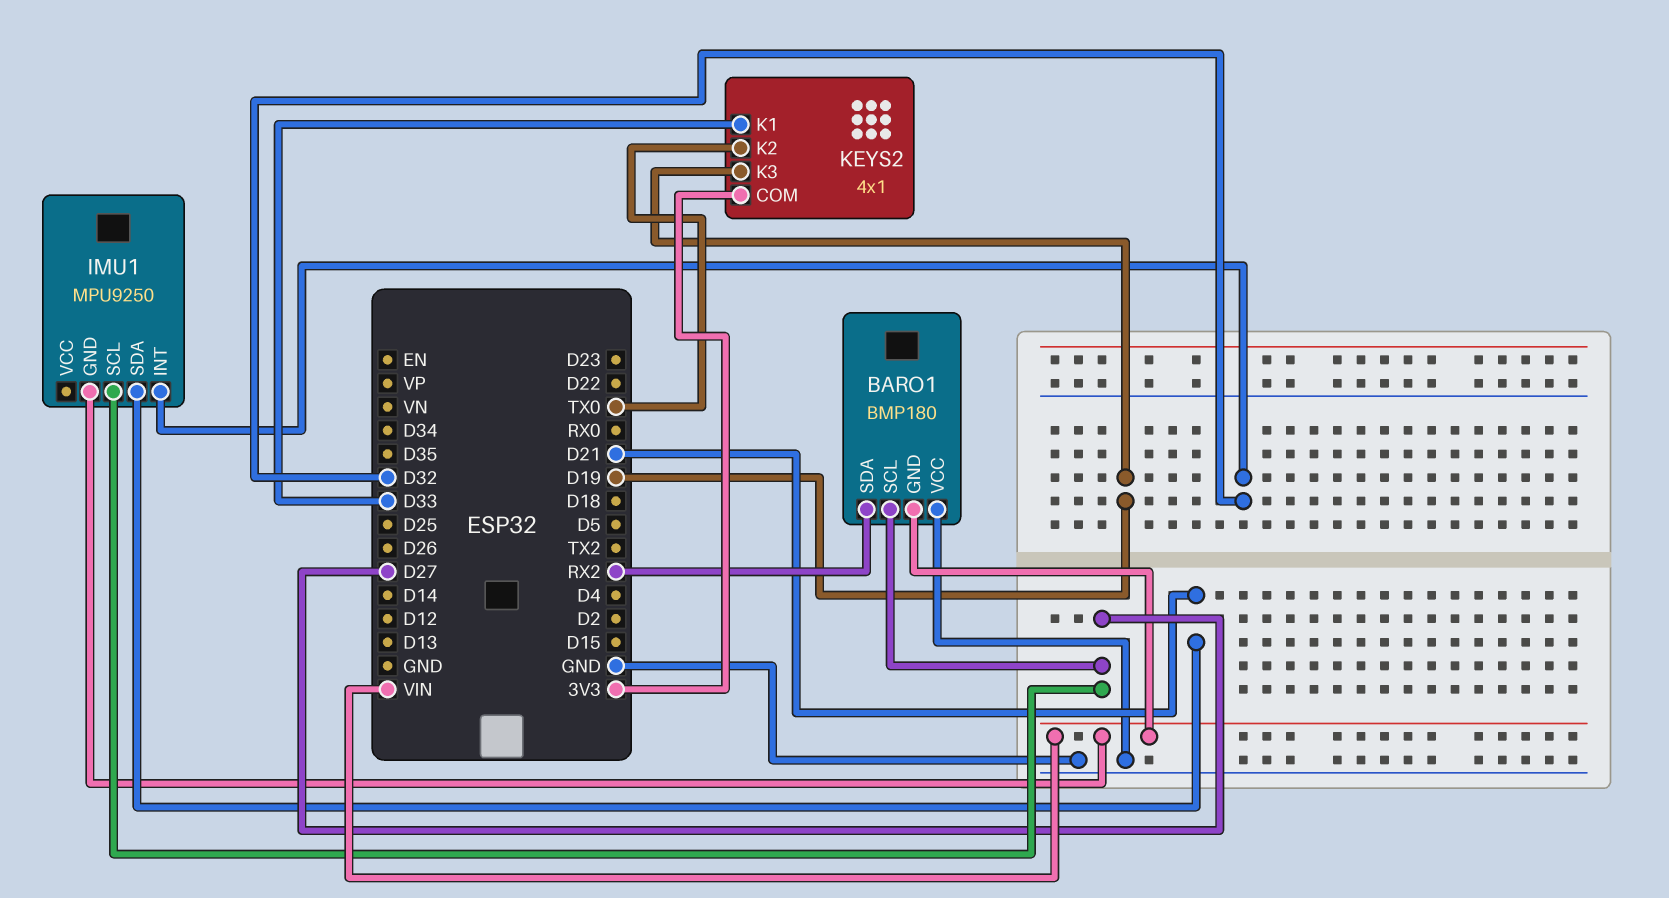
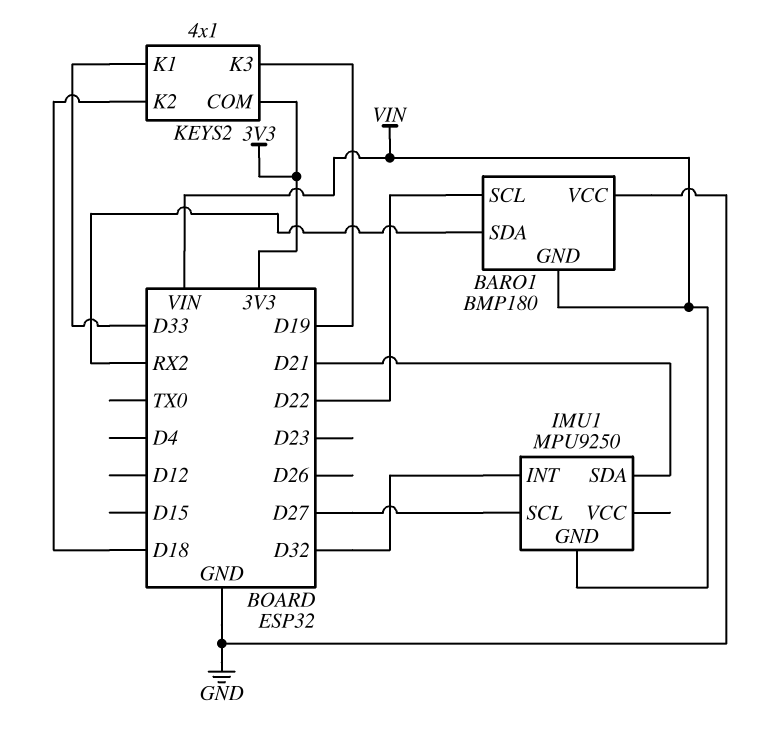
BARO1 pin SCL: D27 -> D22
KEYS2 pin K2: TX0 -> D18

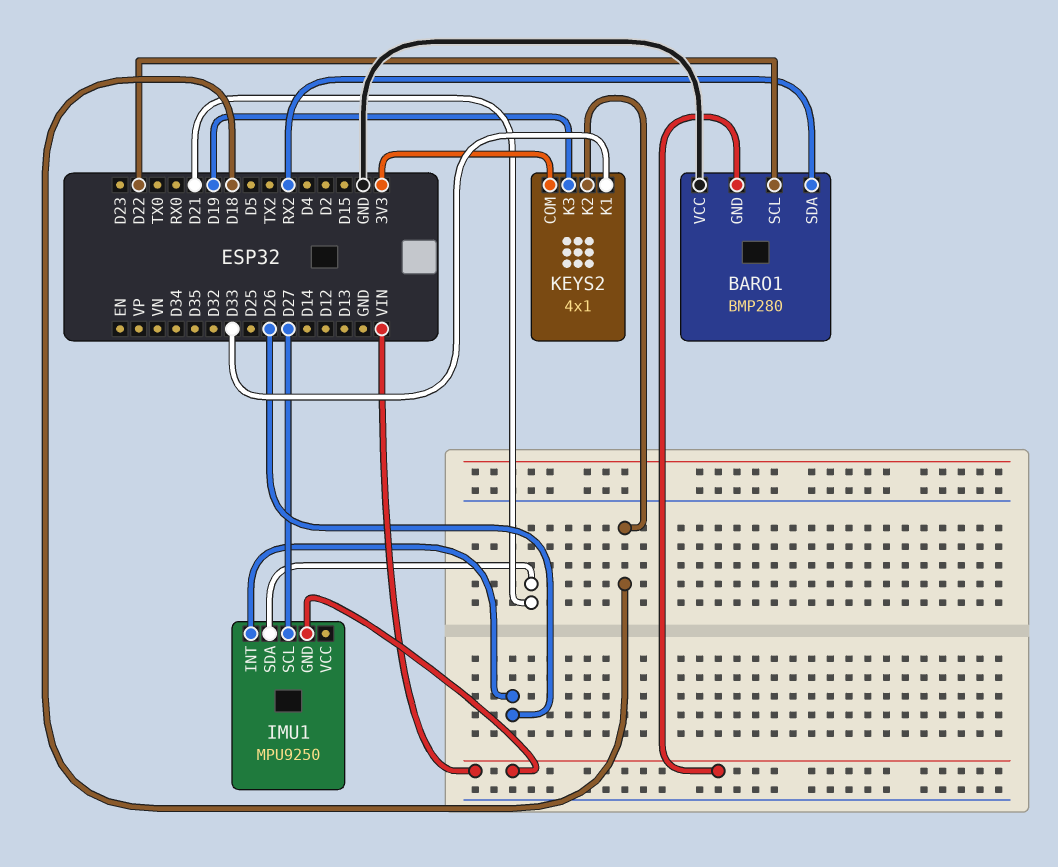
BARO1: BMP180 -> BMP280
IMU1 pin INT: D32 -> D26

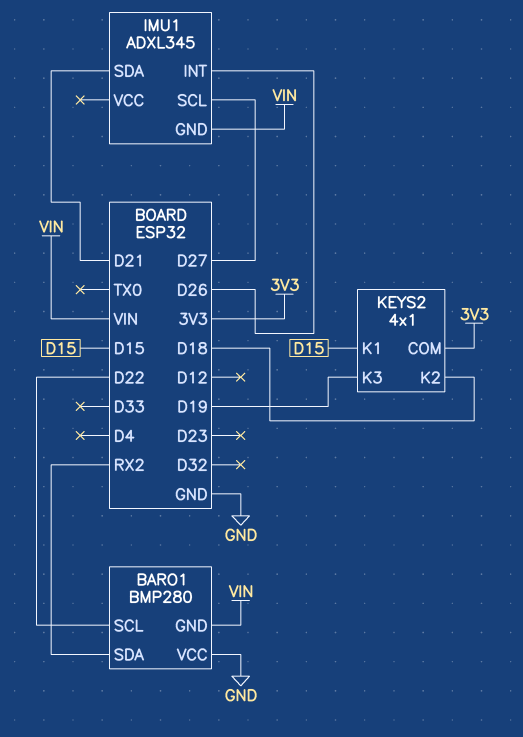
IMU1: MPU9250 -> ADXL345
KEYS2 pin K1: D33 -> D15

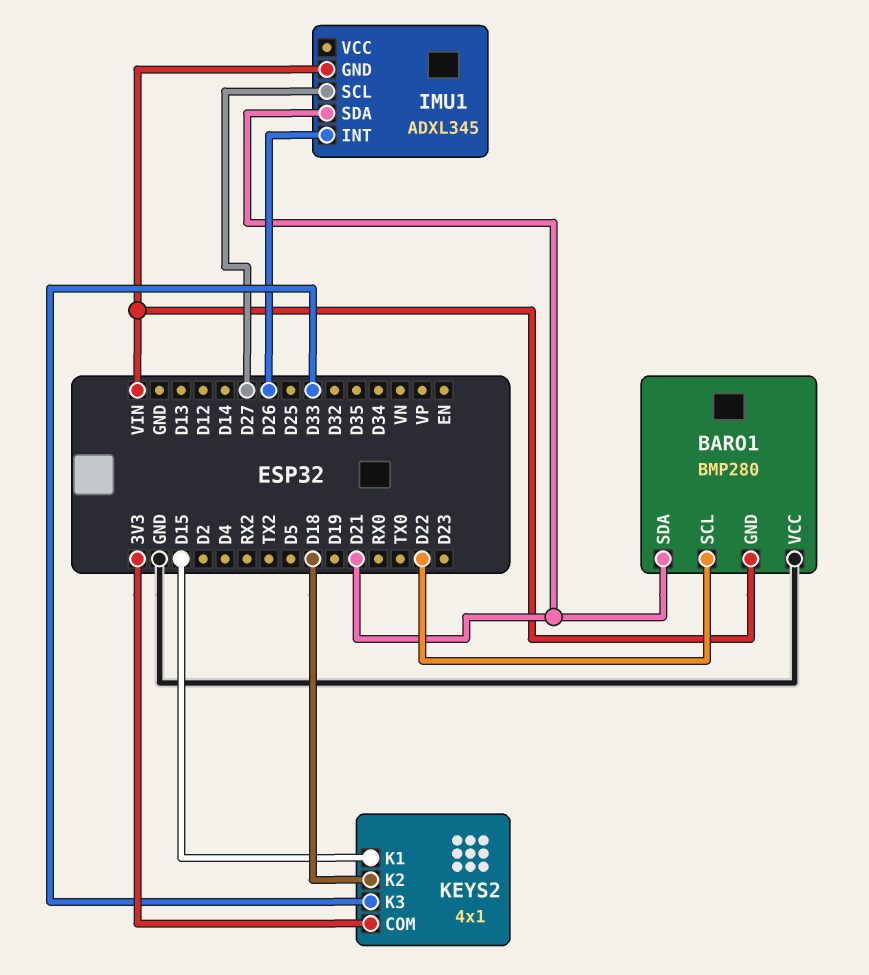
BARO1 pin SDA: RX2 -> D21
KEYS2 pin K3: D19 -> D33

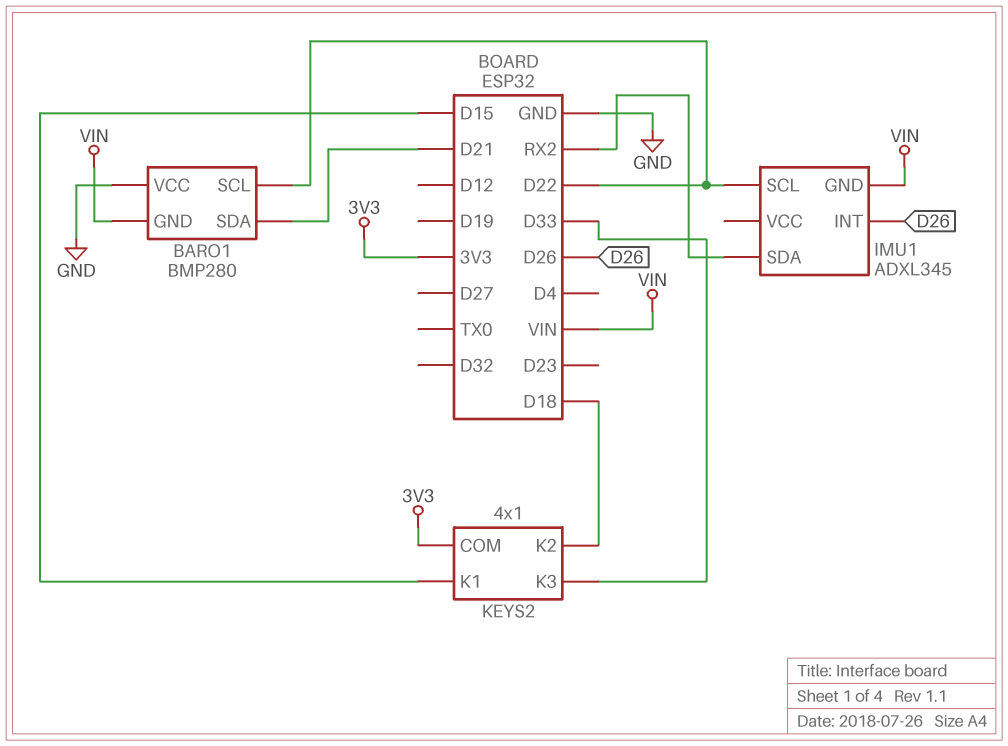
IMU1 pin SCL: D27 -> D22
IMU1 pin SDA: D21 -> RX2

